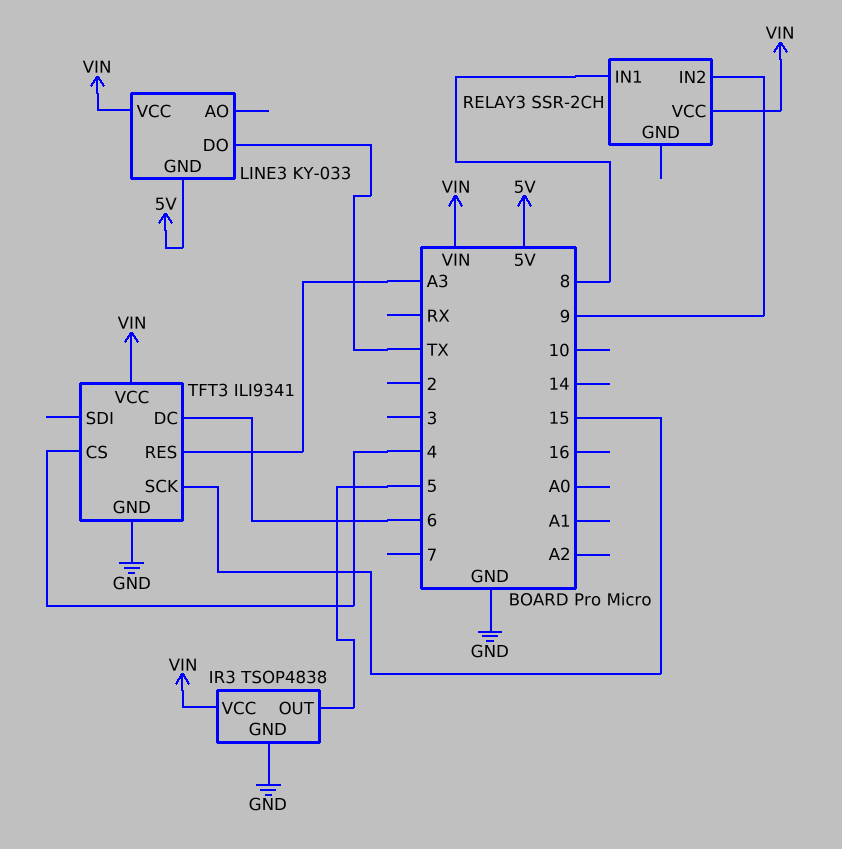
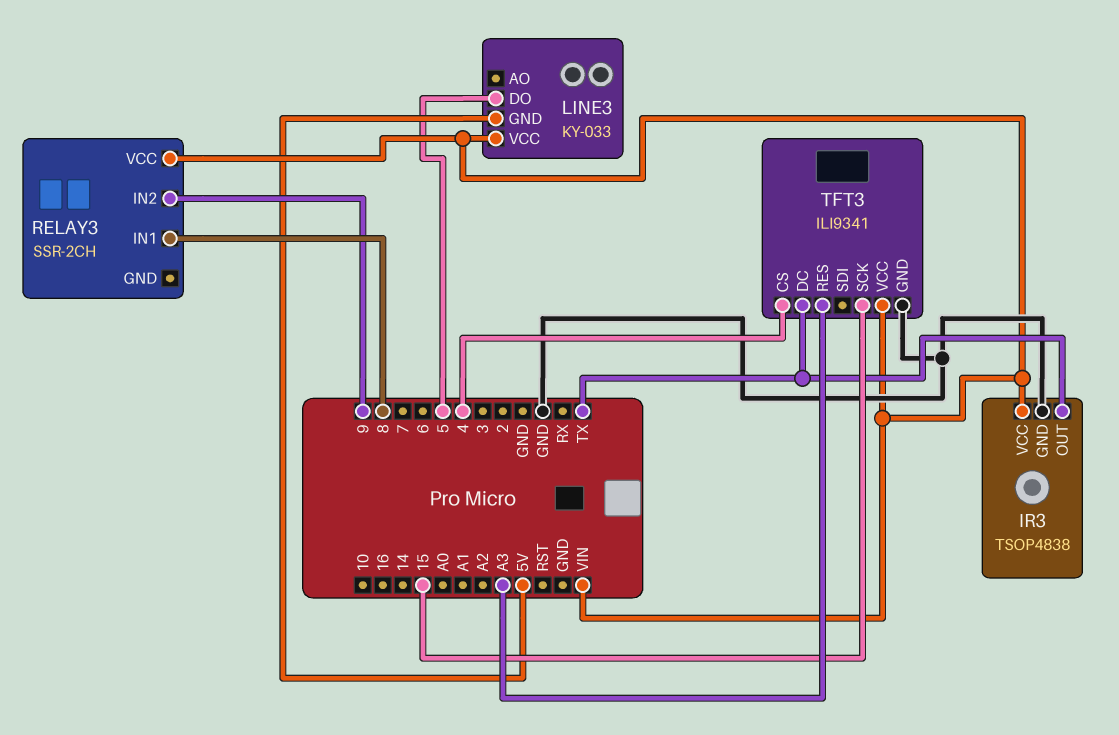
IR3 pin OUT: 5 -> TX
LINE3 pin DO: TX -> 5
TFT3 pin DC: 6 -> TX

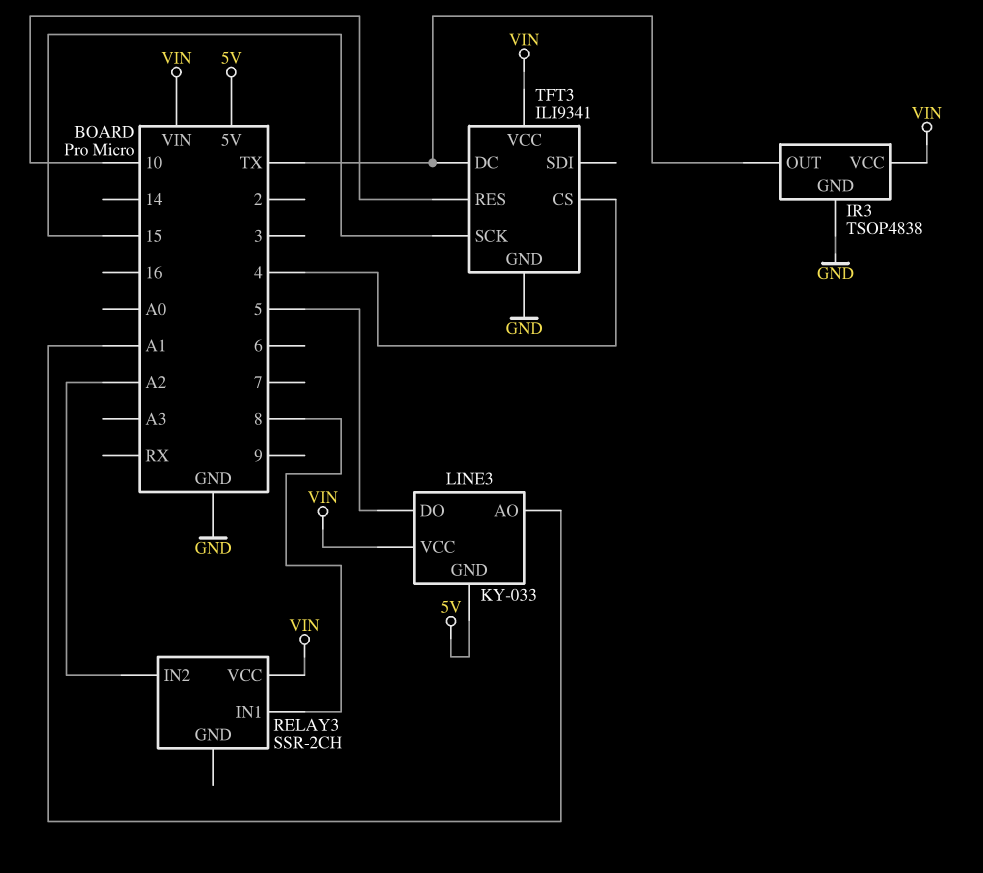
LINE3 pin AO: none -> A1
RELAY3 pin IN2: 9 -> A2
TFT3 pin RES: A3 -> 10

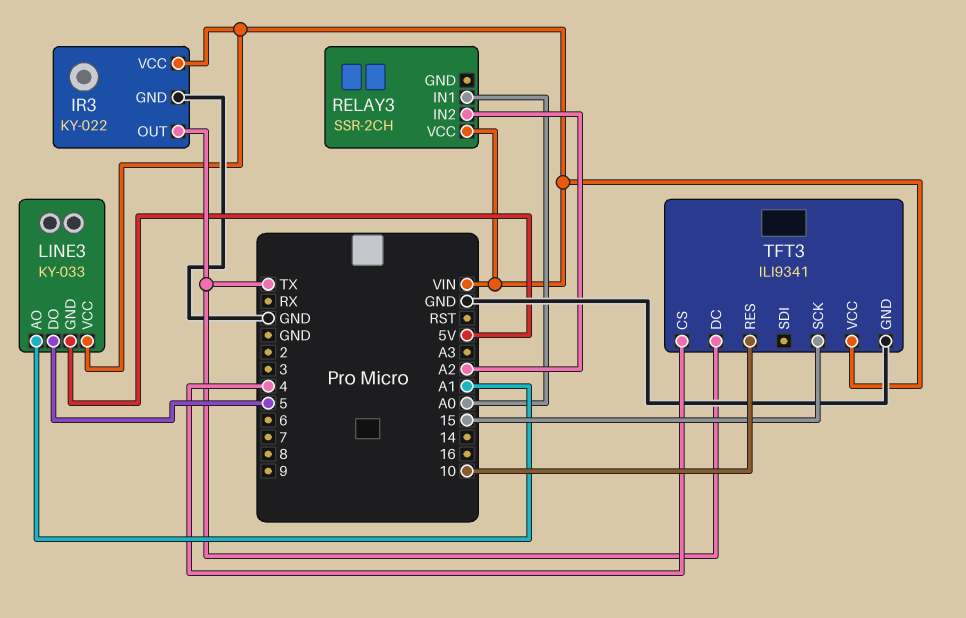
IR3: TSOP4838 -> KY-022
RELAY3 pin IN1: 8 -> A0

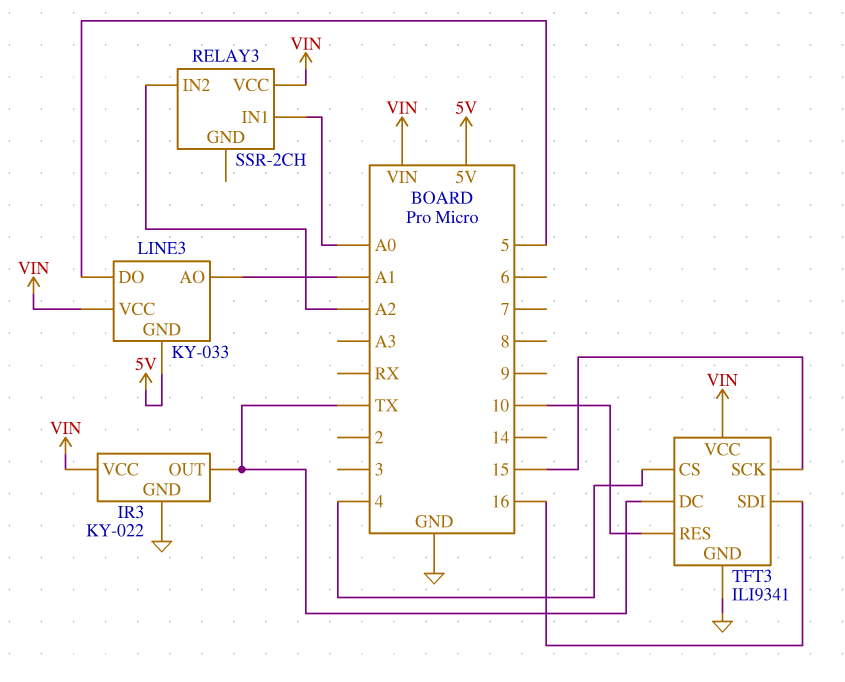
TFT3 pin SDI: none -> 16

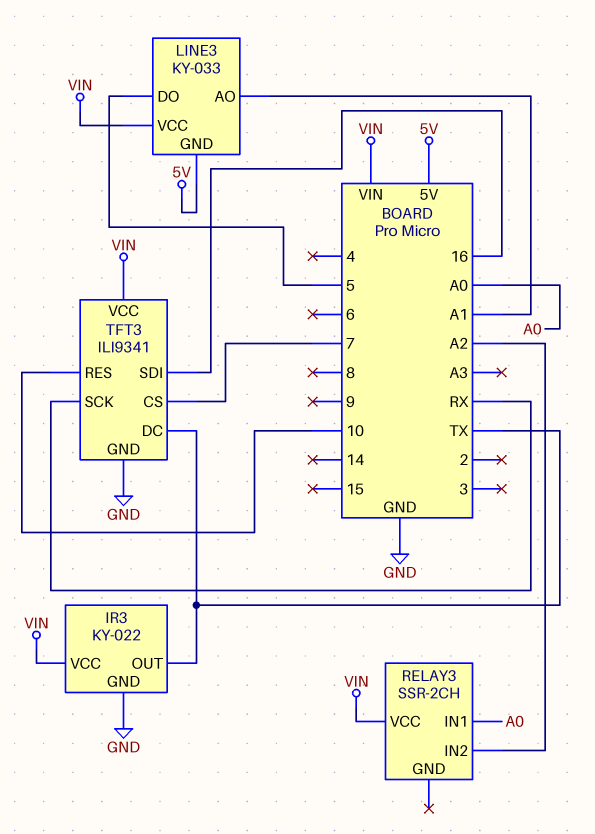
TFT3 pin CS: 4 -> 7
TFT3 pin SCK: 15 -> RX

